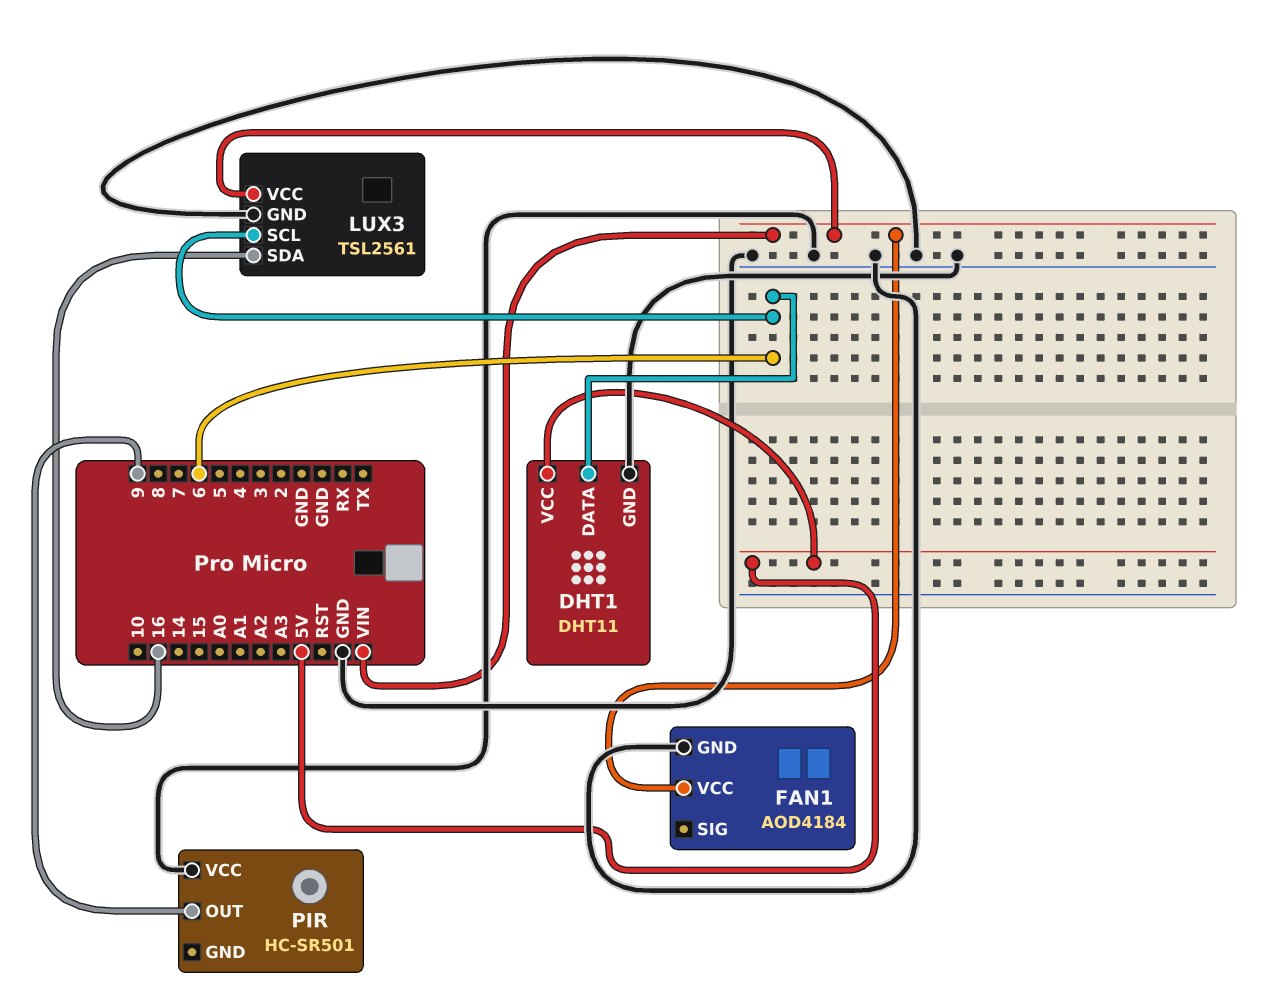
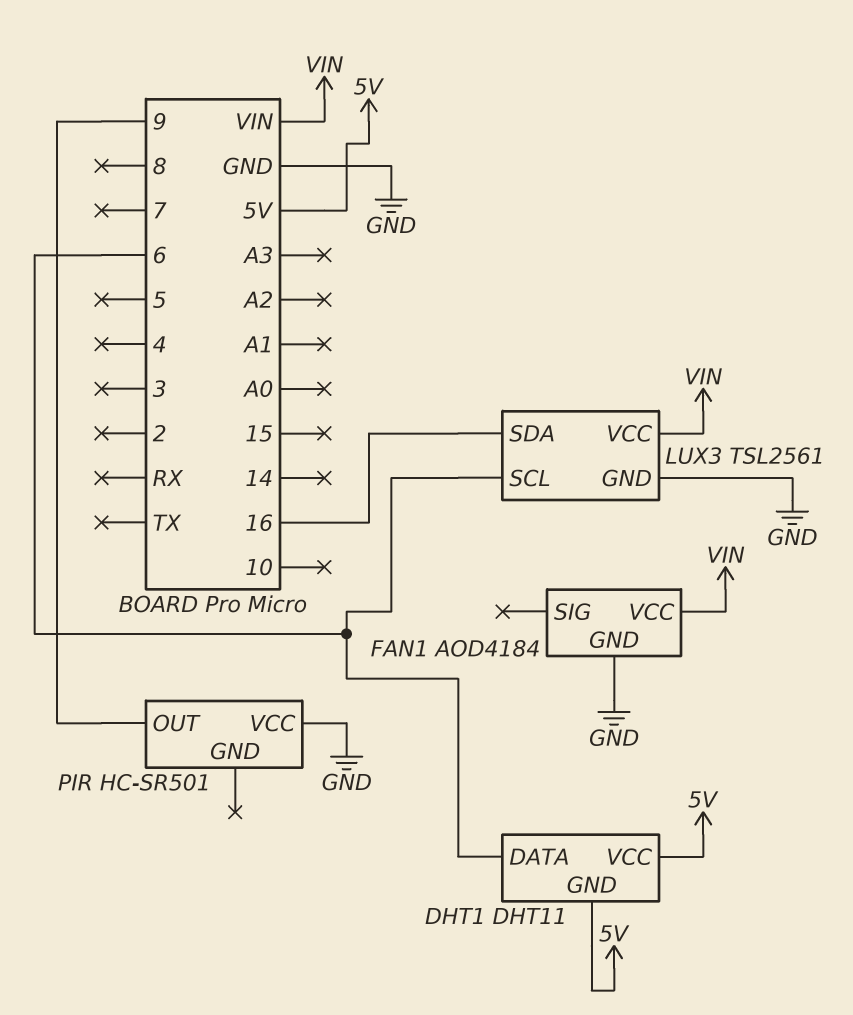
DHT1 pin GND: GND -> 5V

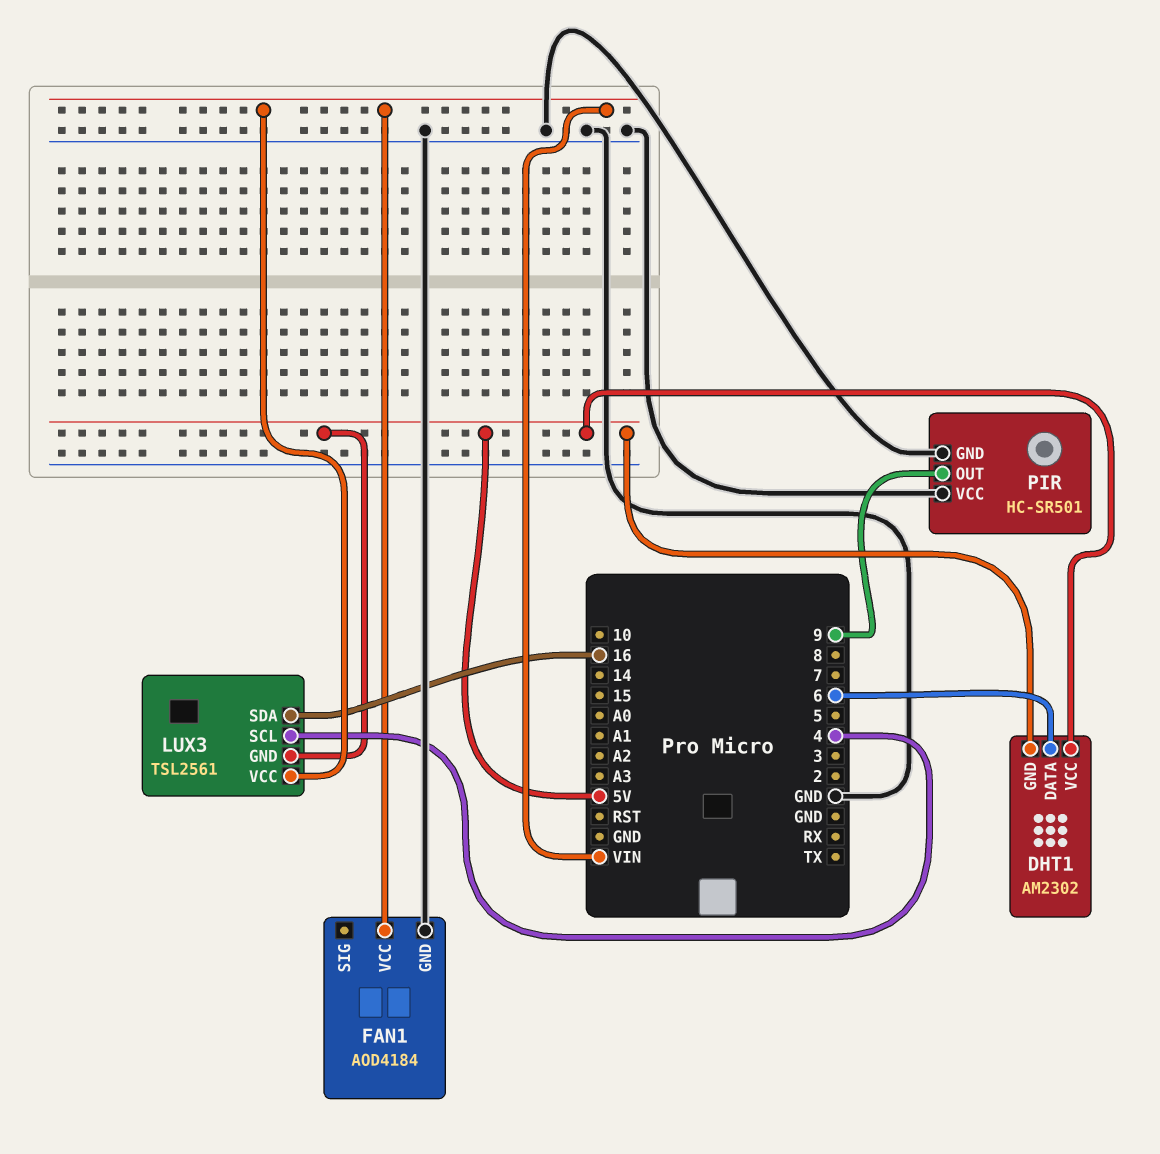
DHT1: DHT11 -> AM2302
LUX3 pin GND: GND -> 5V
LUX3 pin SCL: 6 -> 4
PIR pin GND: none -> GND

